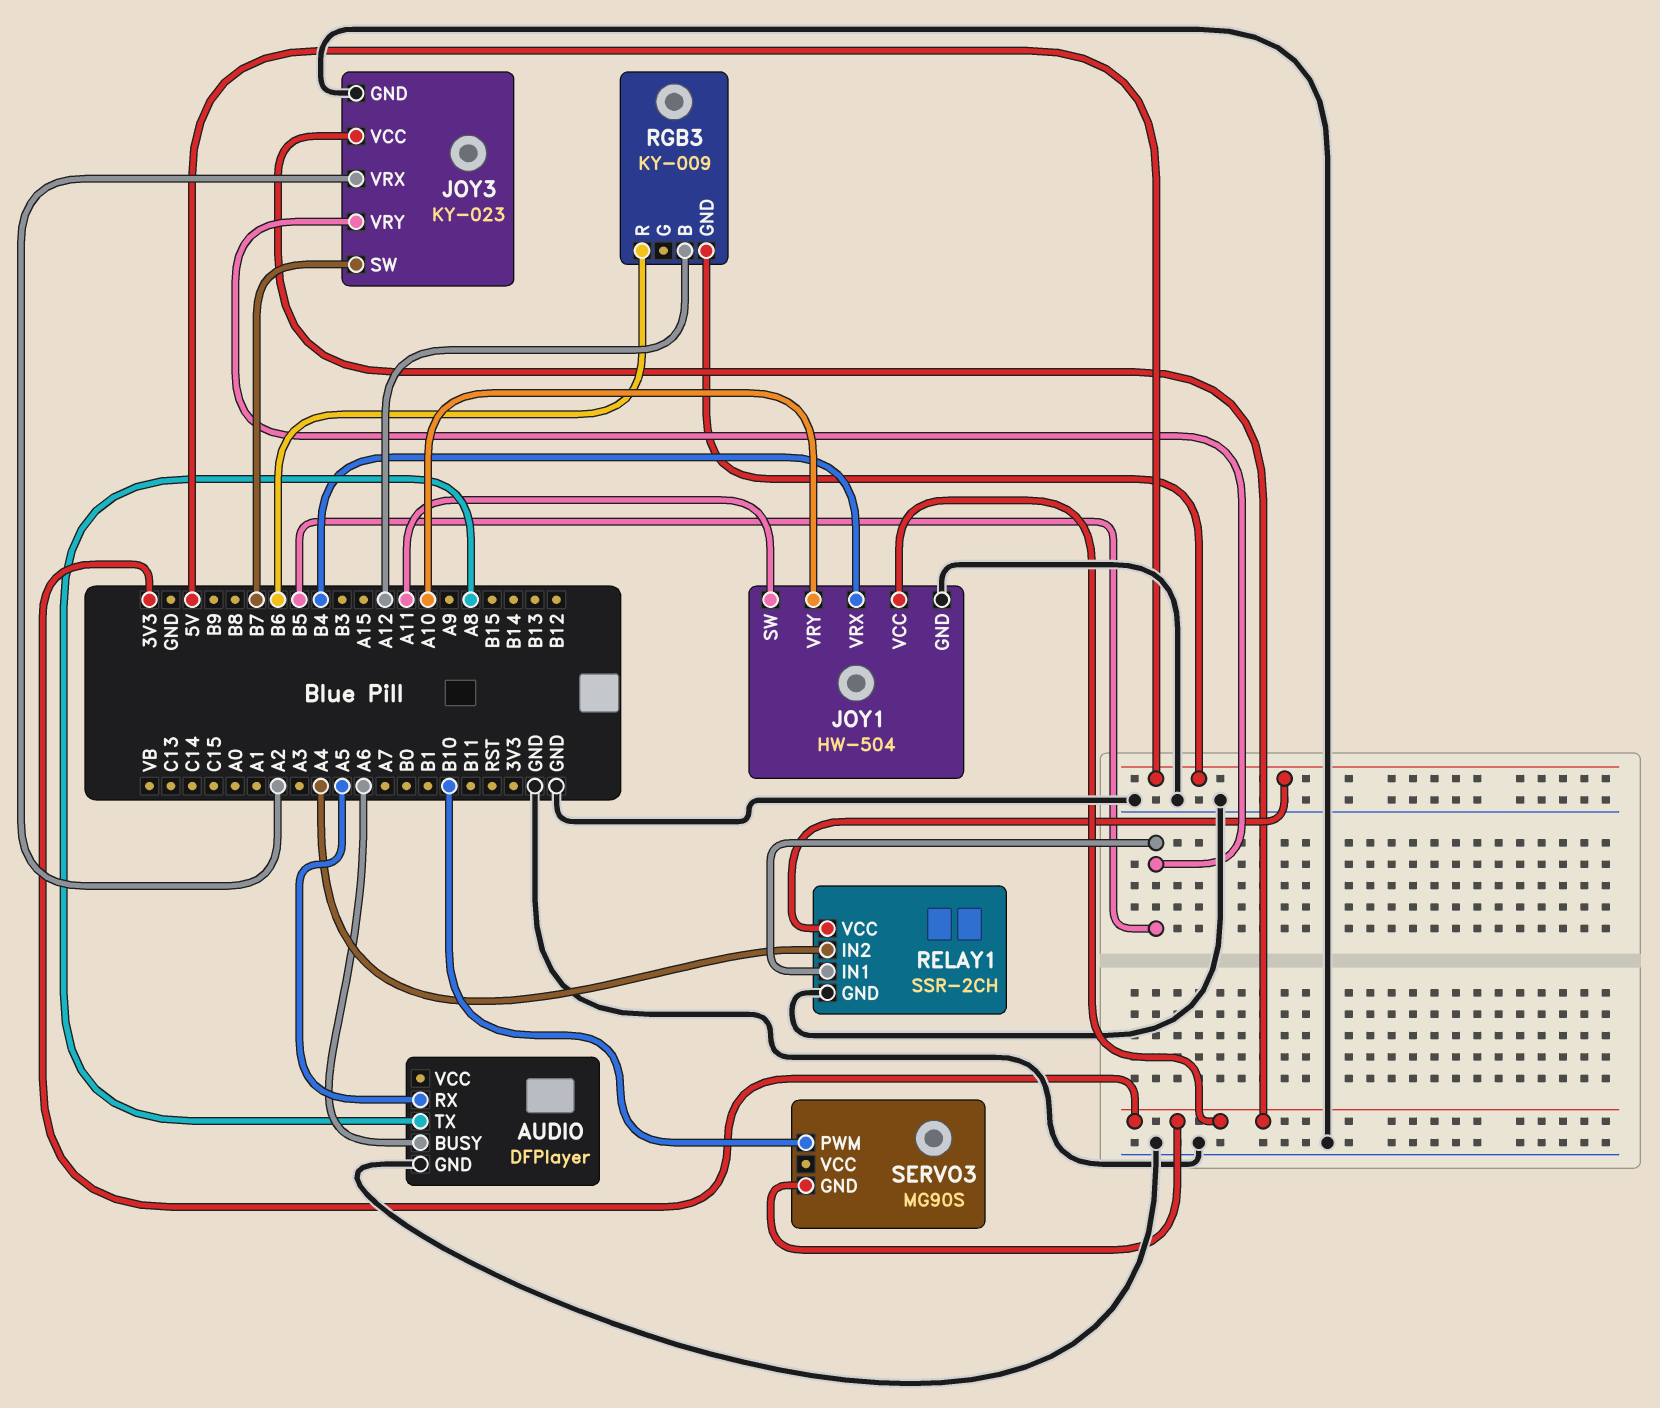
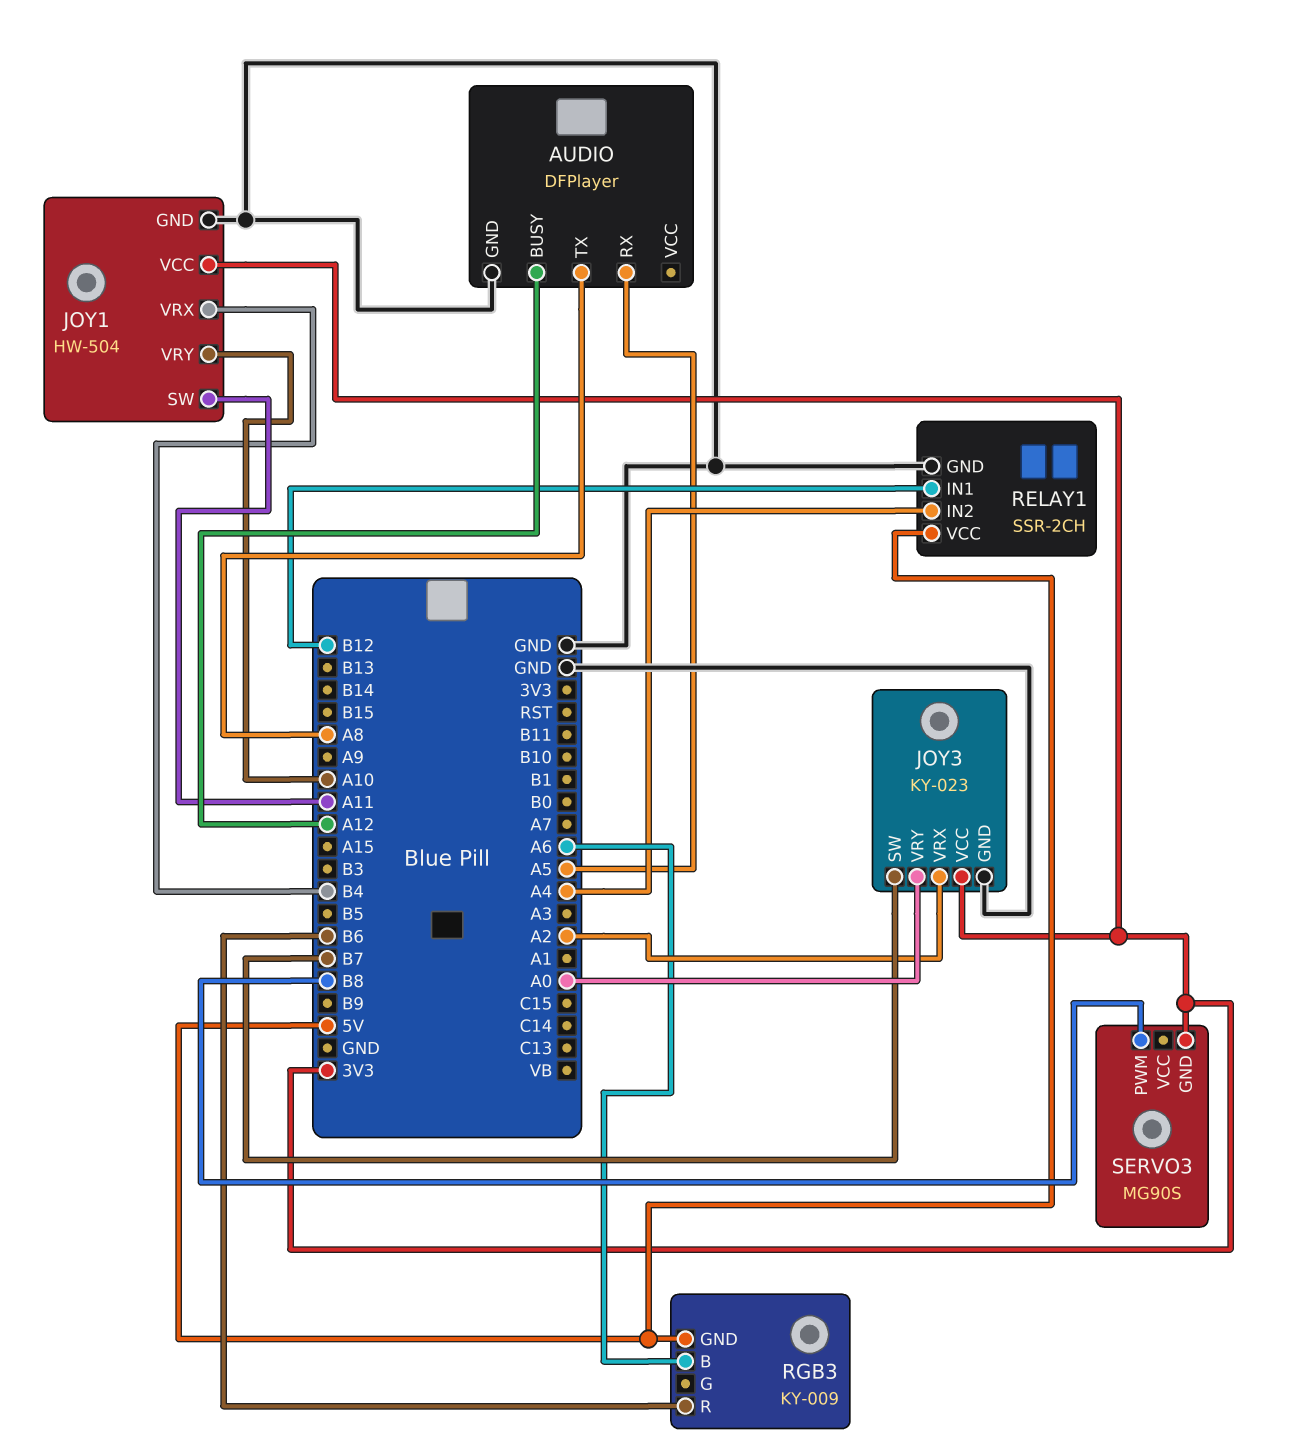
AUDIO pin BUSY: A6 -> A12
JOY3 pin VRY: B5 -> A0
RELAY1 pin IN1: B5 -> B12
RGB3 pin B: A12 -> A6
SERVO3 pin PWM: B10 -> B8

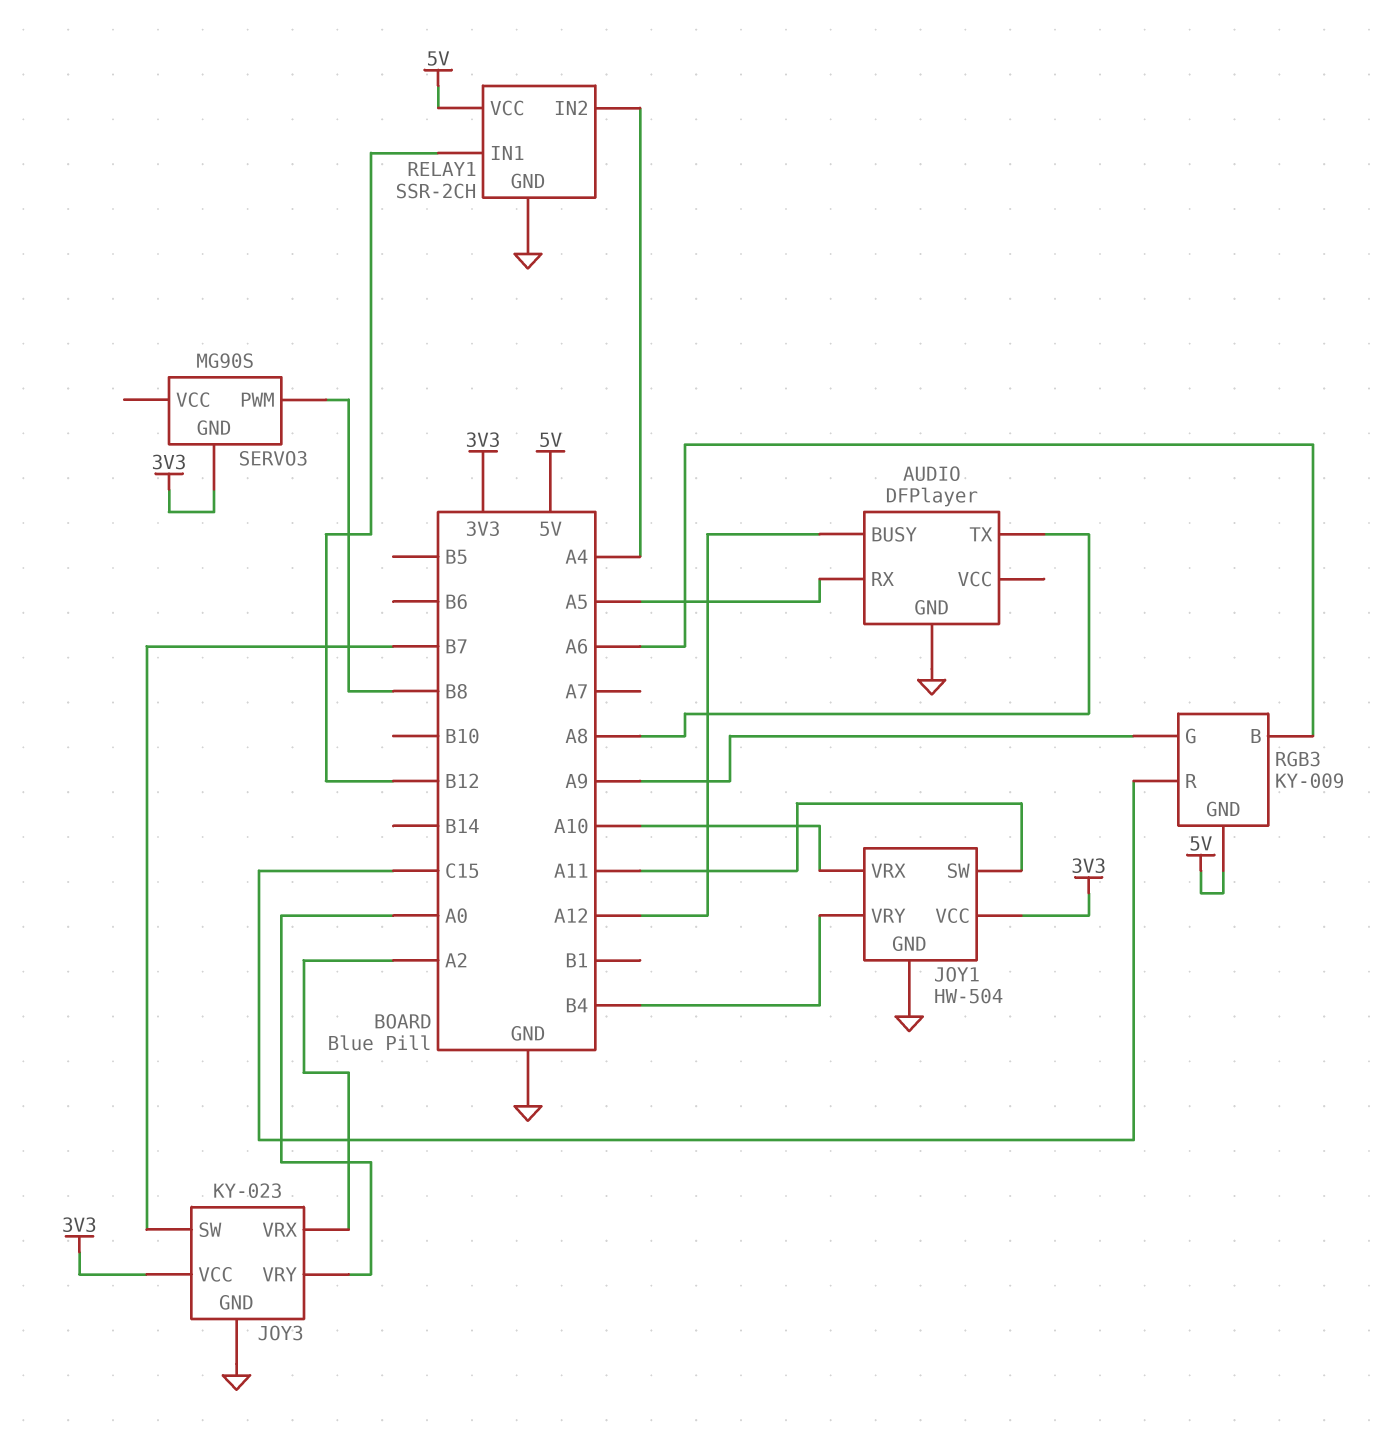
JOY1 pin VRX: B4 -> A10
JOY1 pin VRY: A10 -> B4
RGB3 pin G: none -> A9
RGB3 pin R: B6 -> C15

